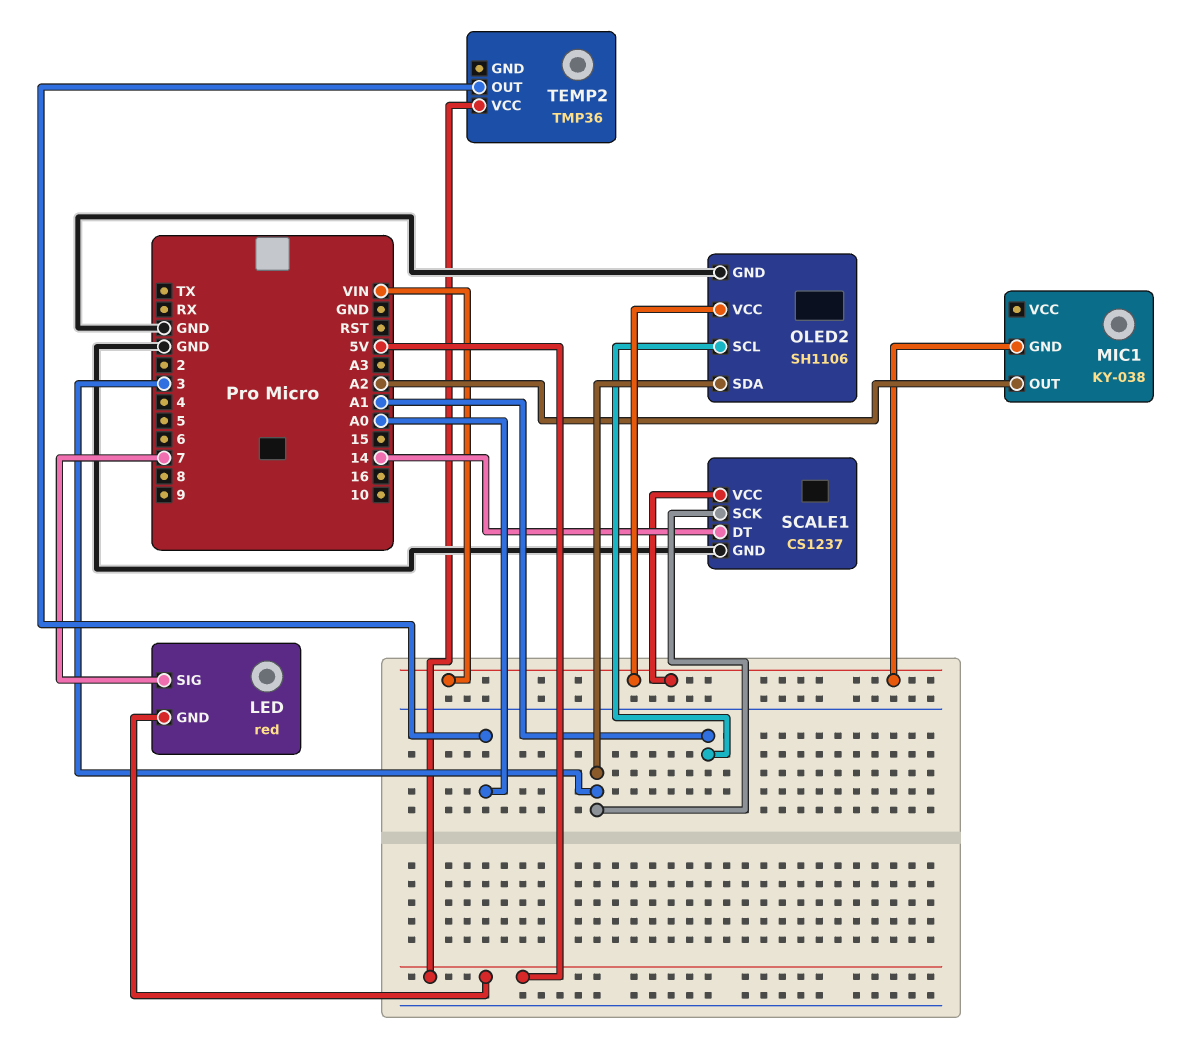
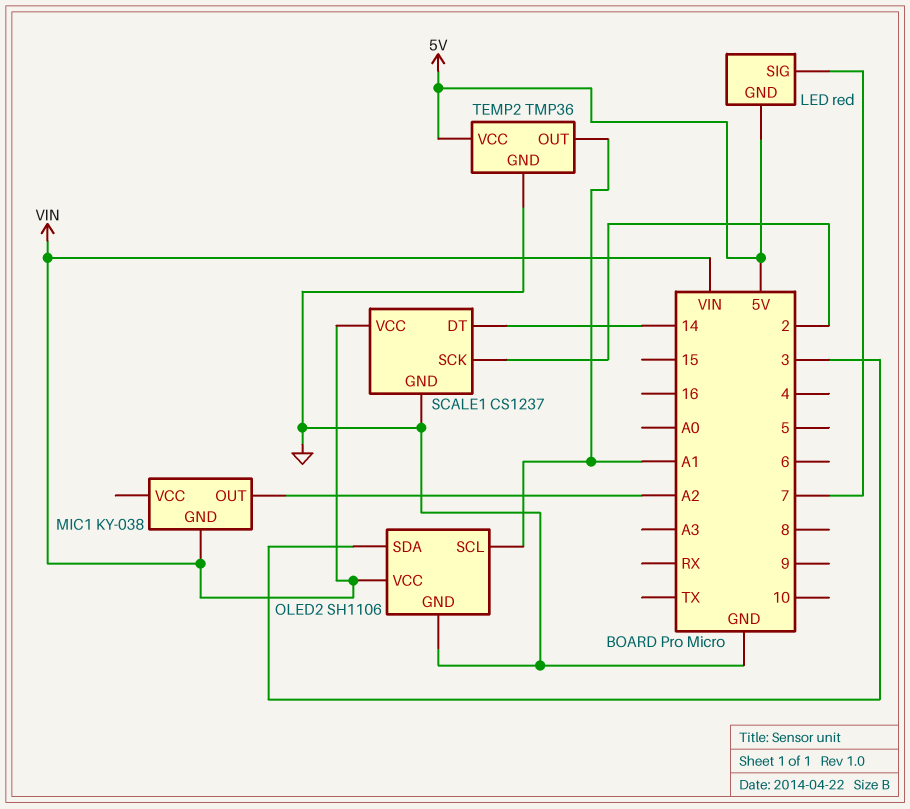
SCALE1 pin SCK: 3 -> 2
TEMP2 pin GND: none -> GND
TEMP2 pin OUT: A0 -> A1

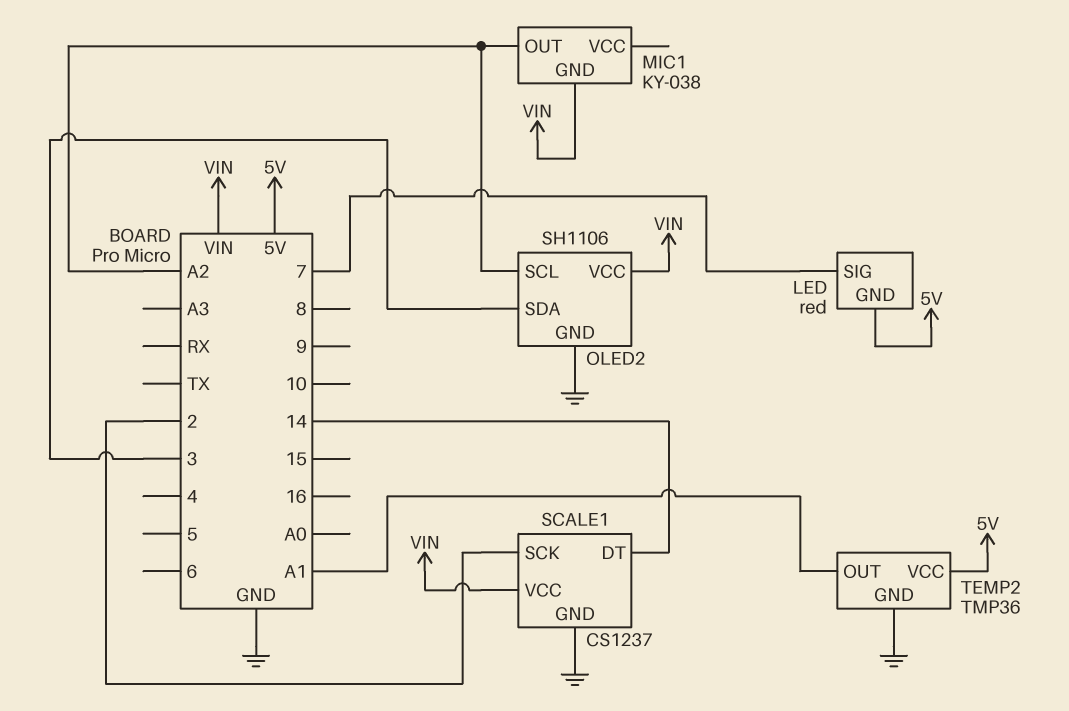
OLED2 pin SCL: A1 -> A2

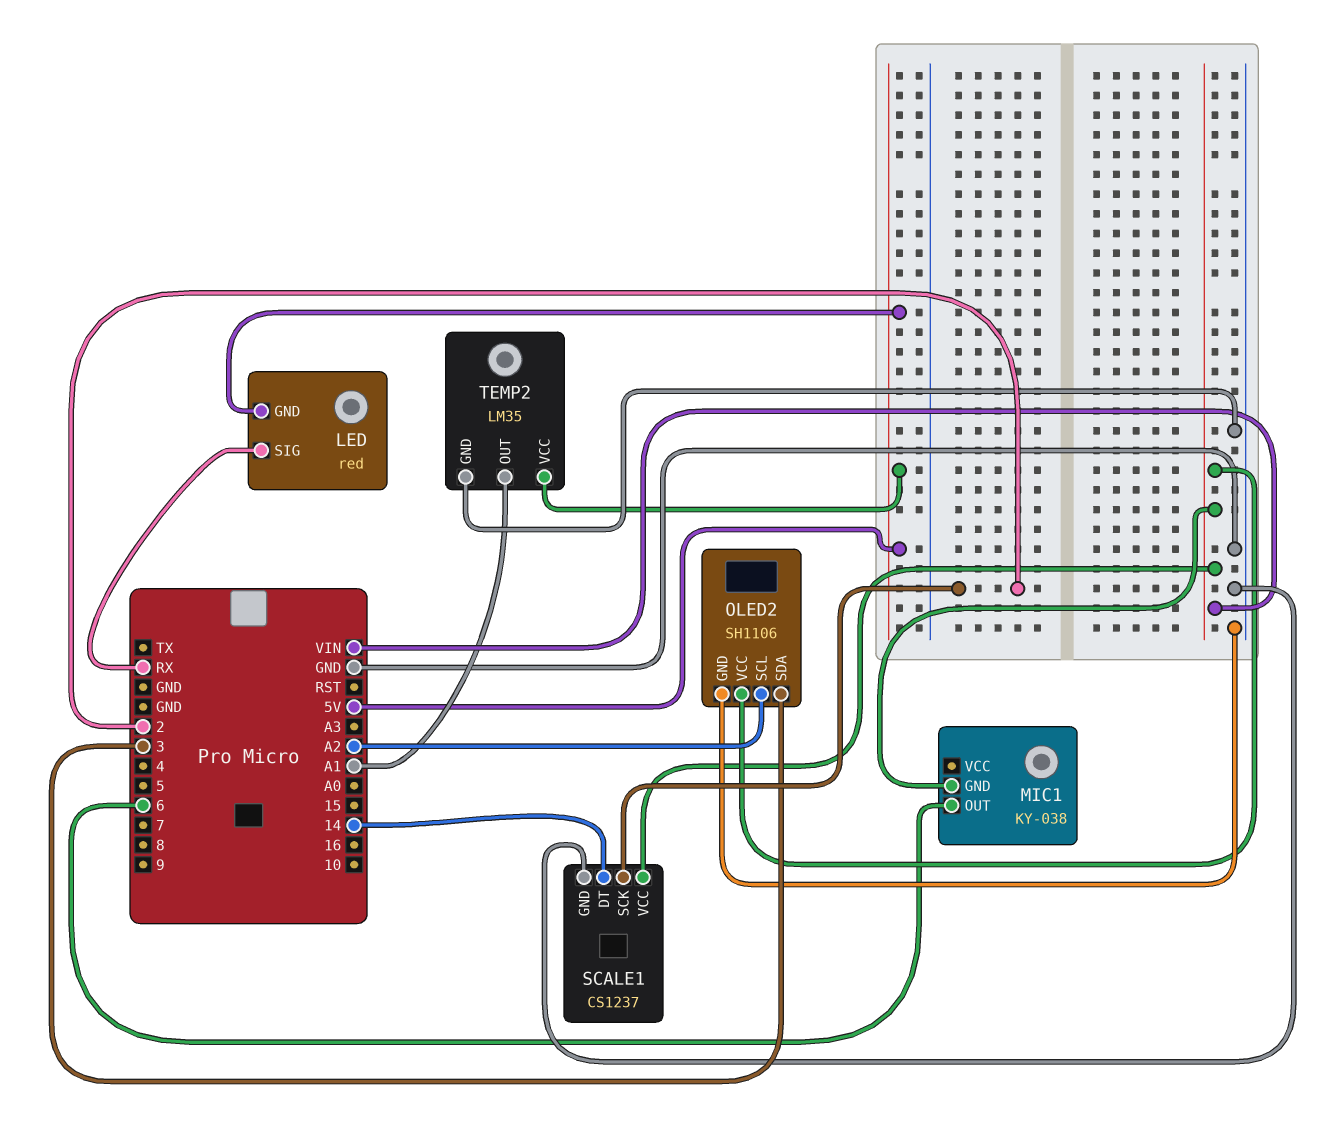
LED pin SIG: 7 -> RX
MIC1 pin OUT: A2 -> 6
TEMP2: TMP36 -> LM35

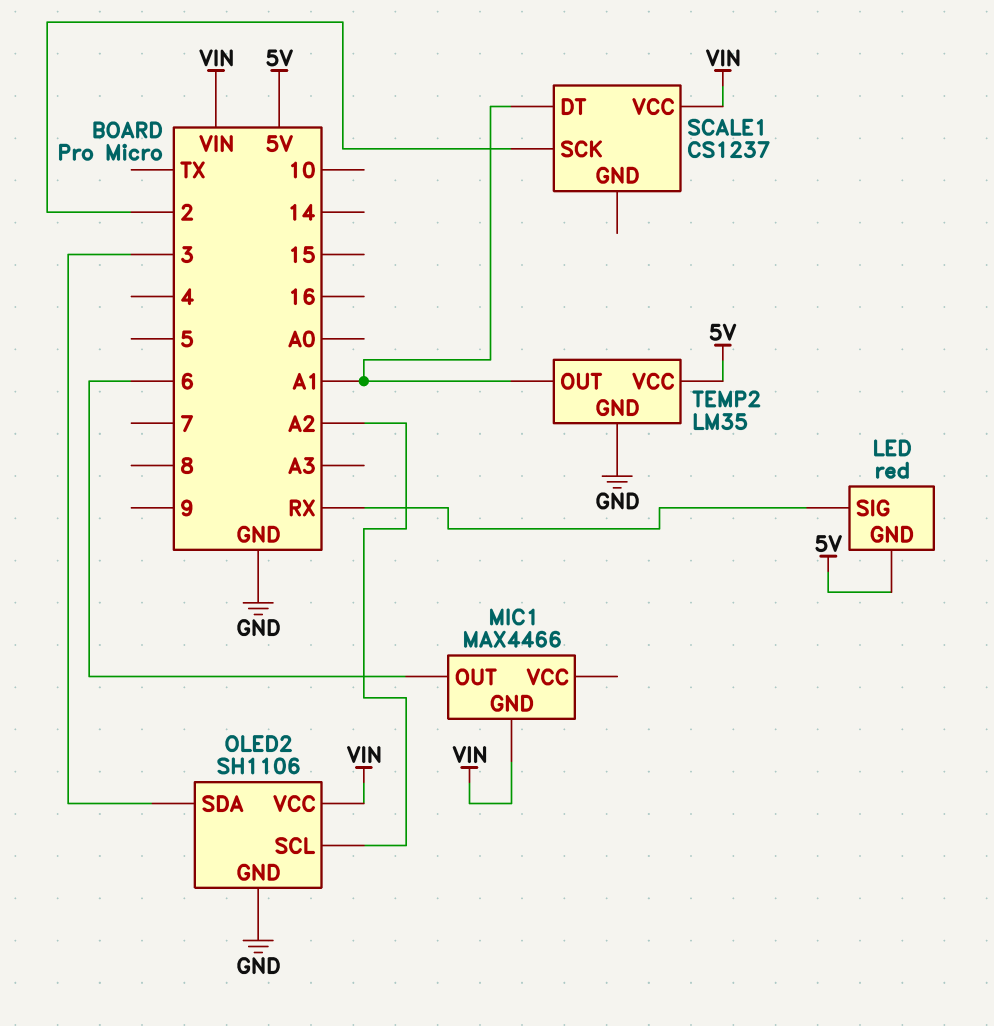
MIC1: KY-038 -> MAX4466
SCALE1 pin DT: 14 -> A1
SCALE1 pin GND: GND -> none

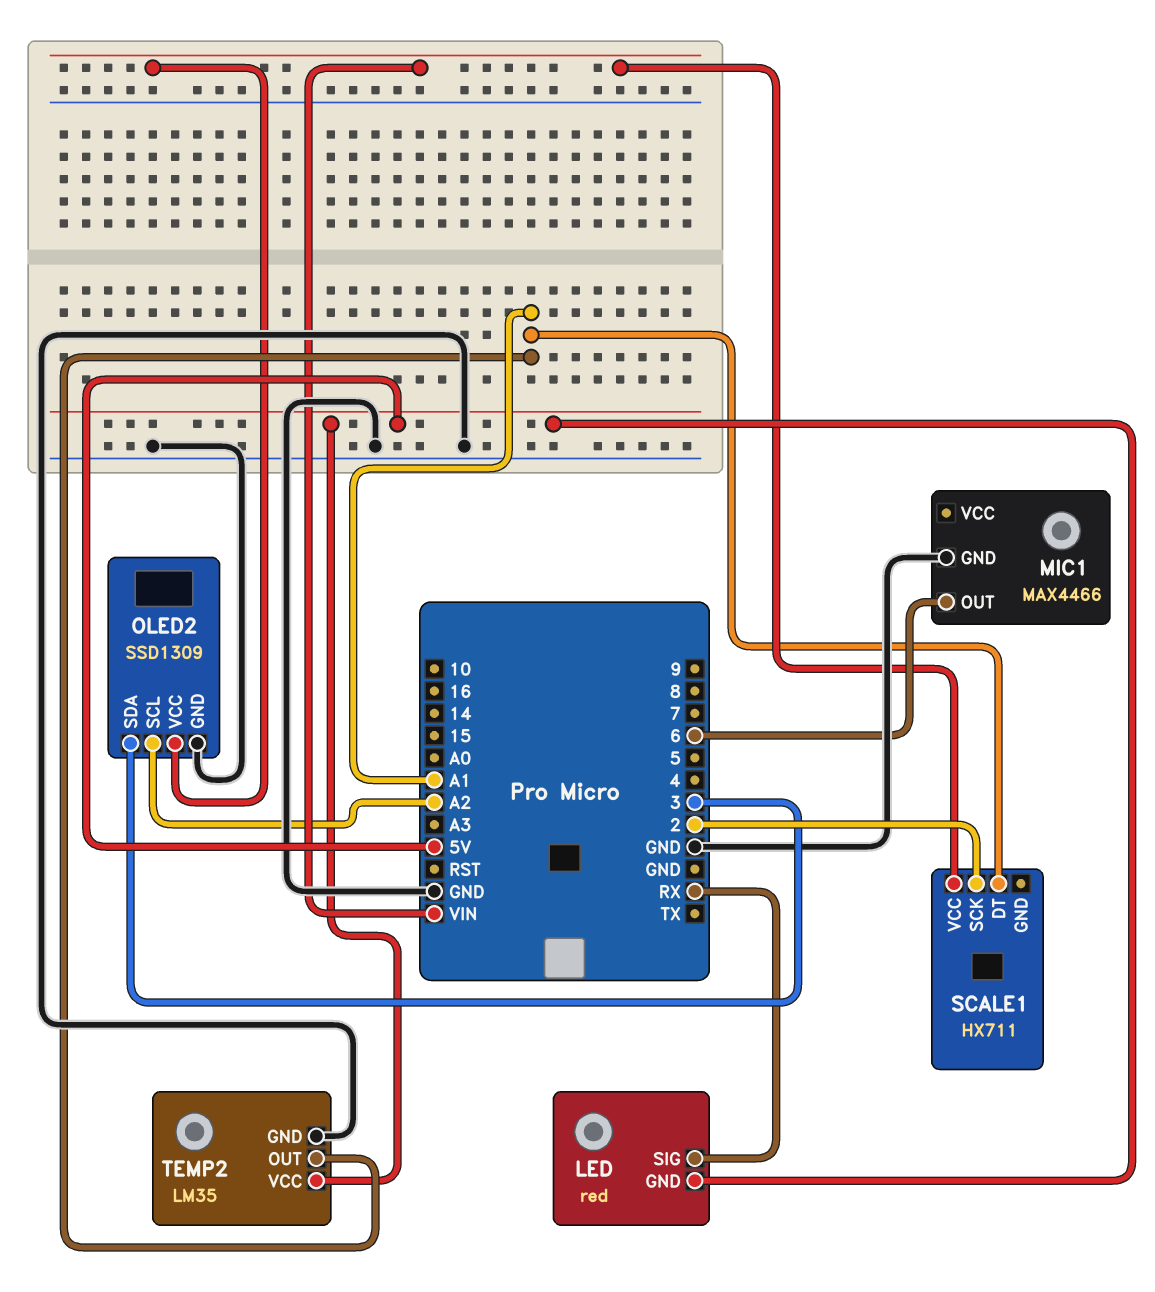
MIC1 pin GND: VIN -> GND
OLED2: SH1106 -> SSD1309
SCALE1: CS1237 -> HX711

